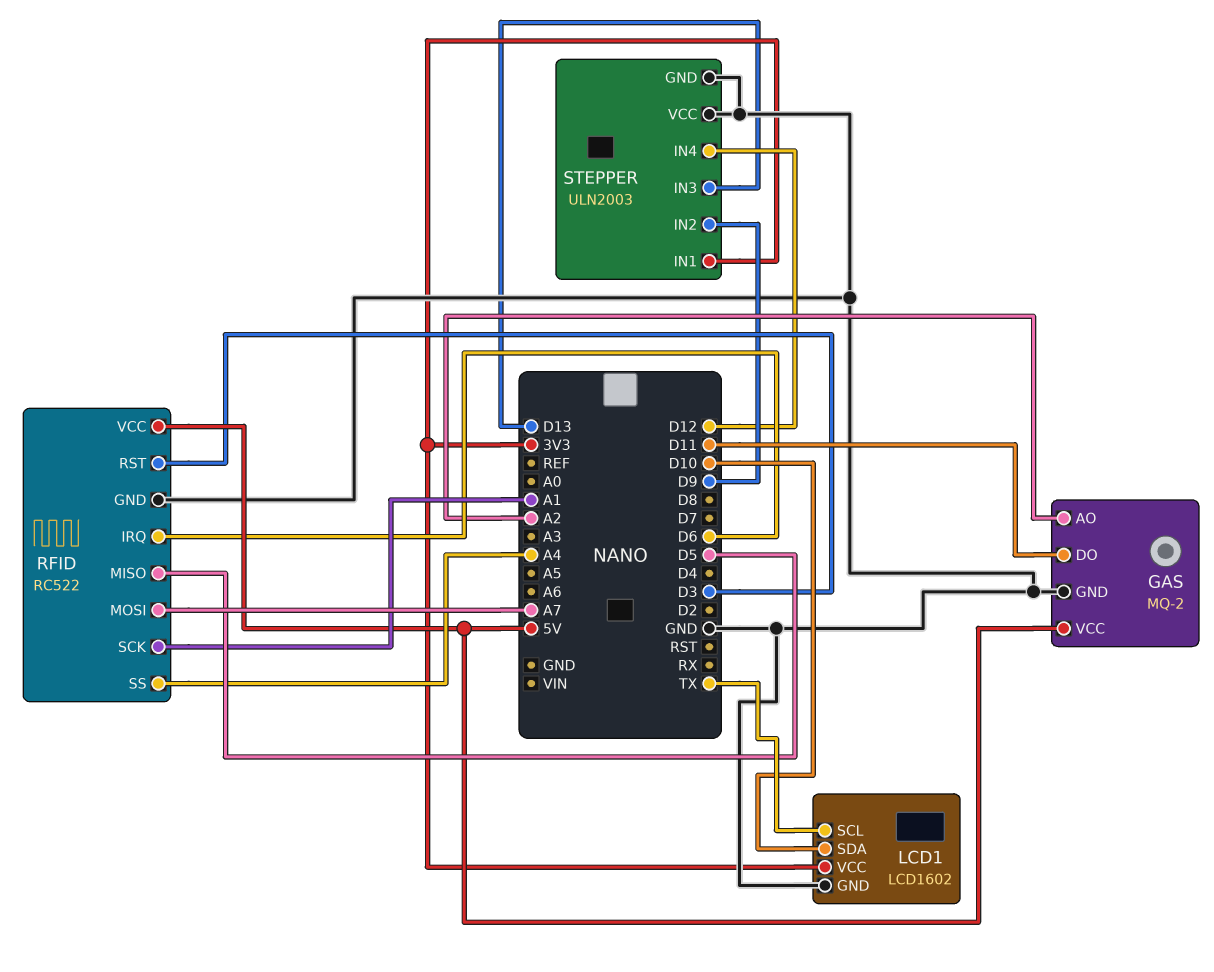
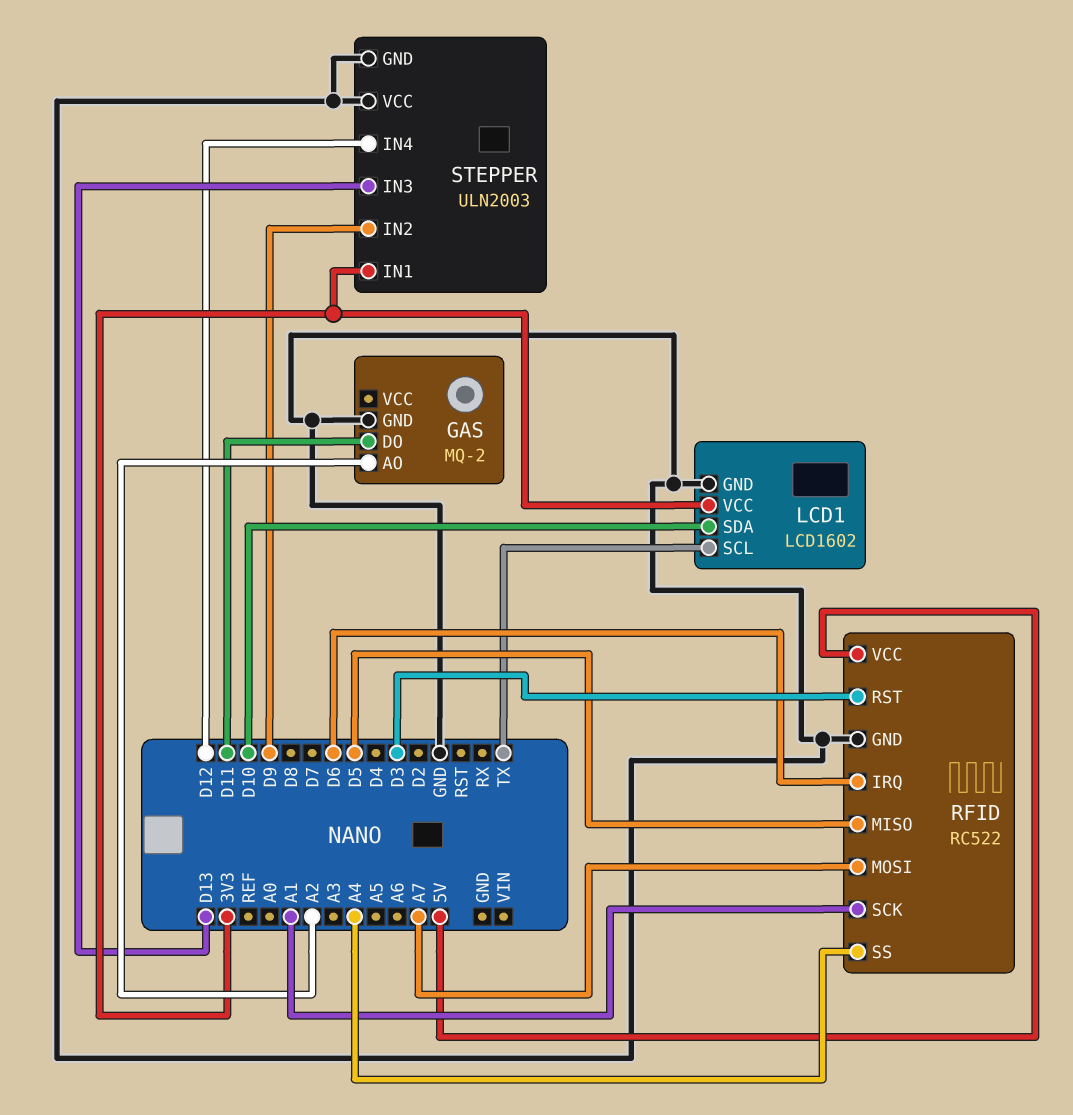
GAS pin VCC: 5V -> none

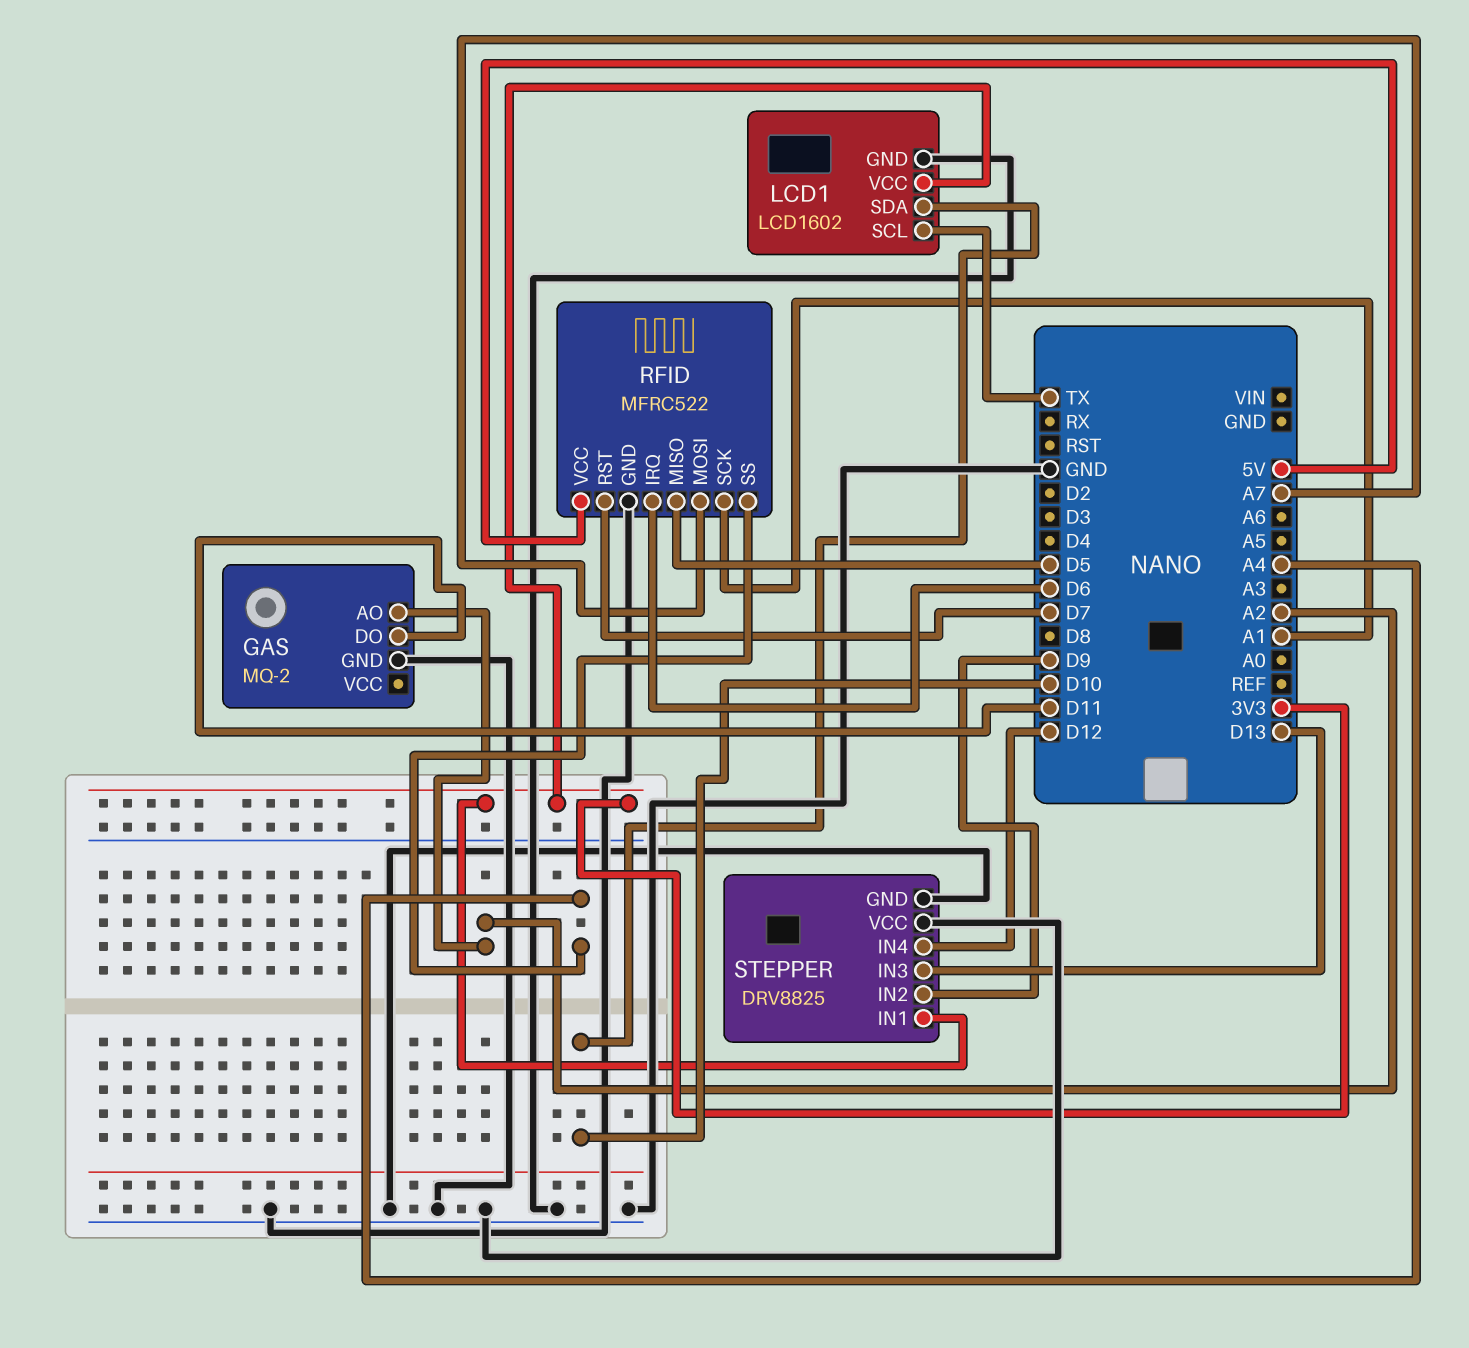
RFID: RC522 -> MFRC522
RFID pin RST: D3 -> D7
STEPPER: ULN2003 -> DRV8825

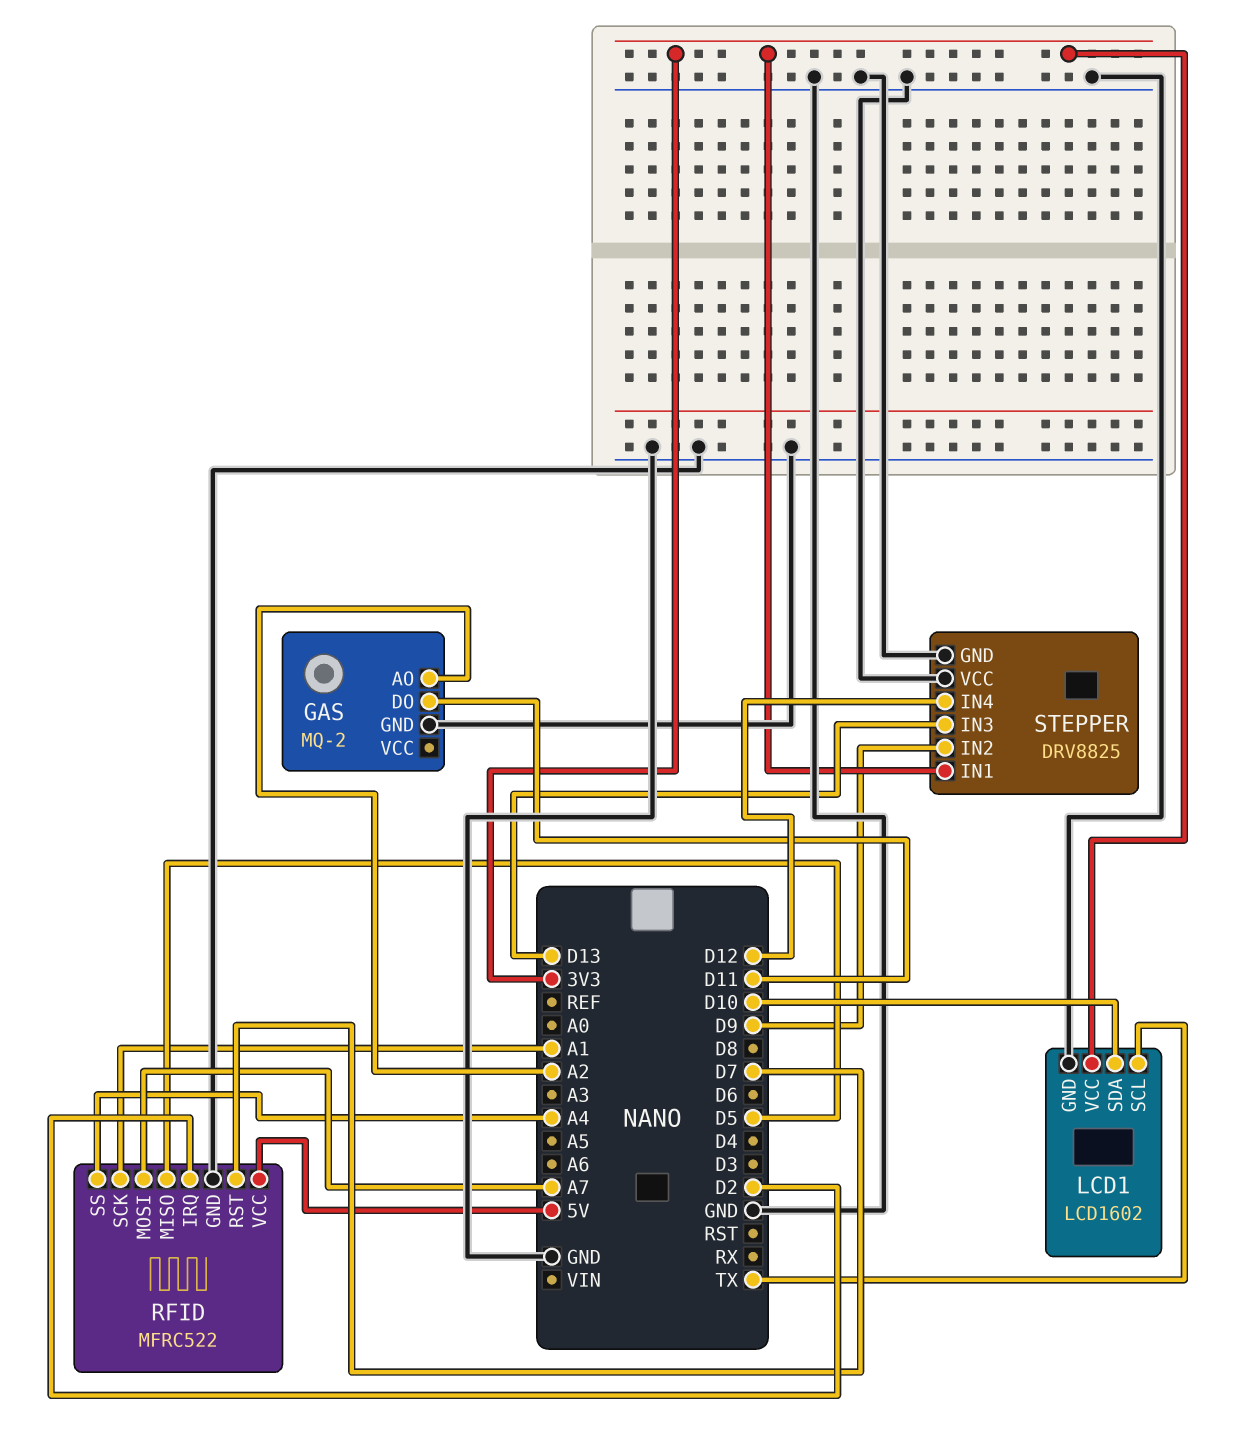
RFID pin IRQ: D6 -> D2

